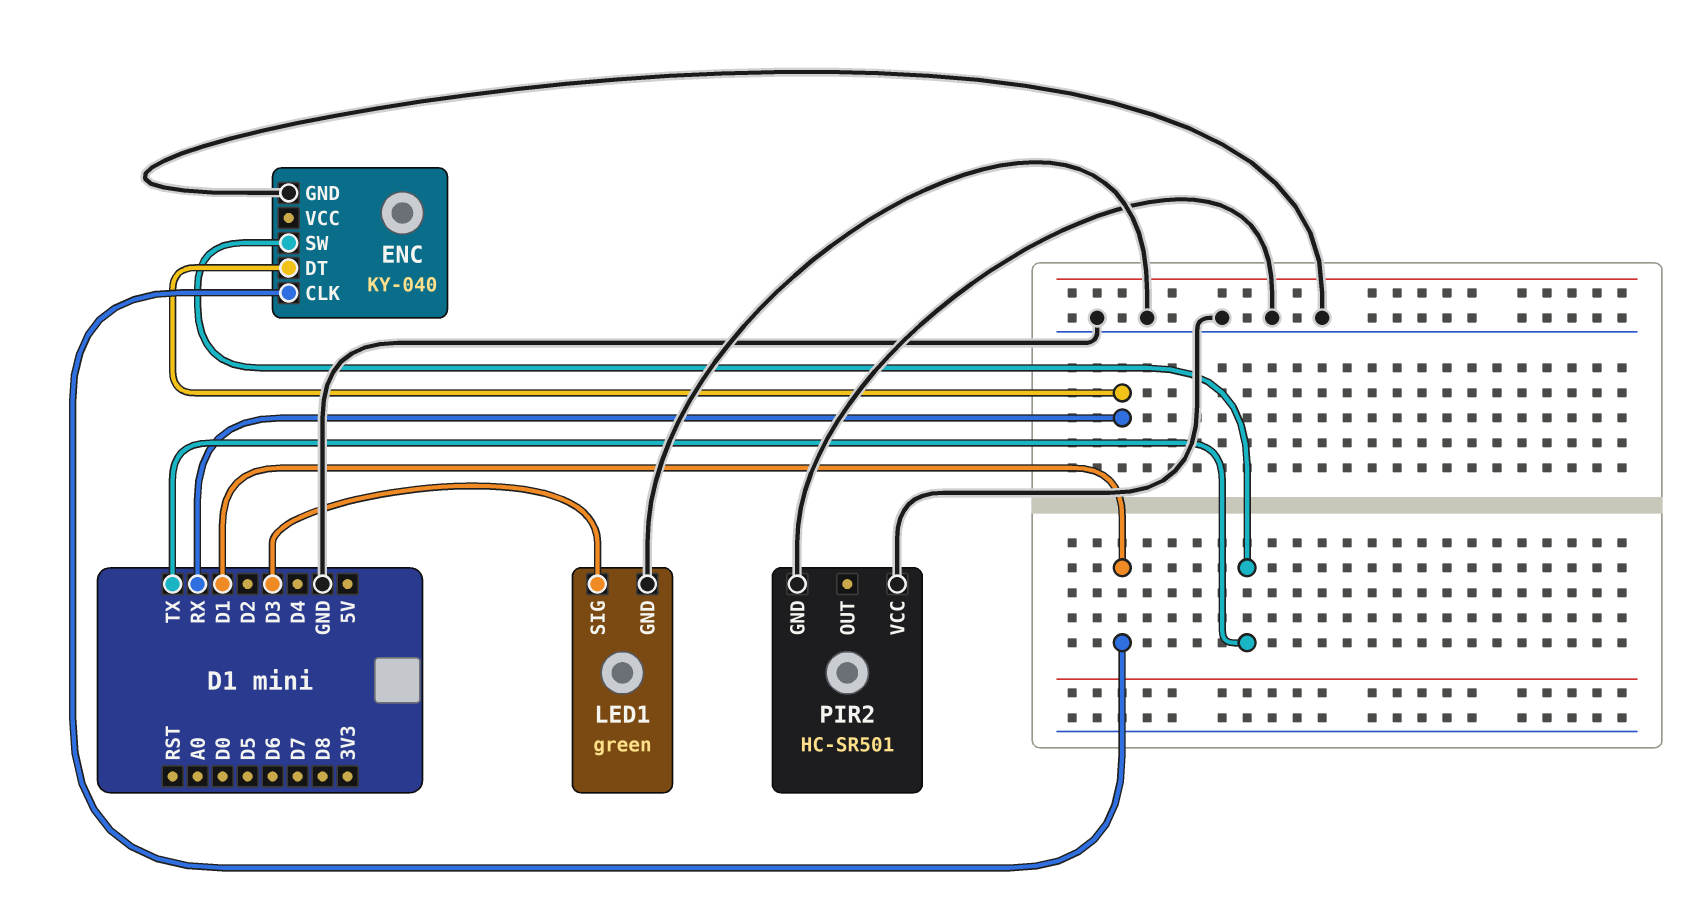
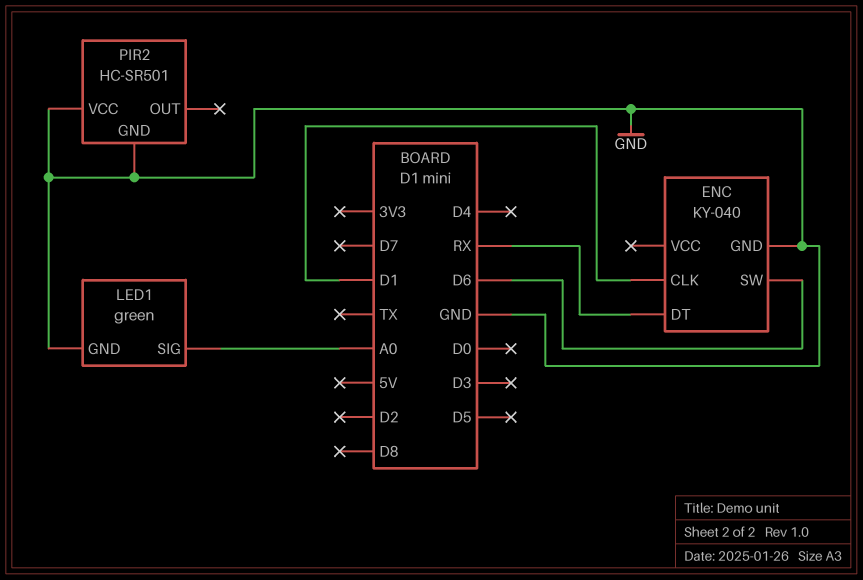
ENC pin SW: TX -> D6
LED1 pin SIG: D3 -> A0

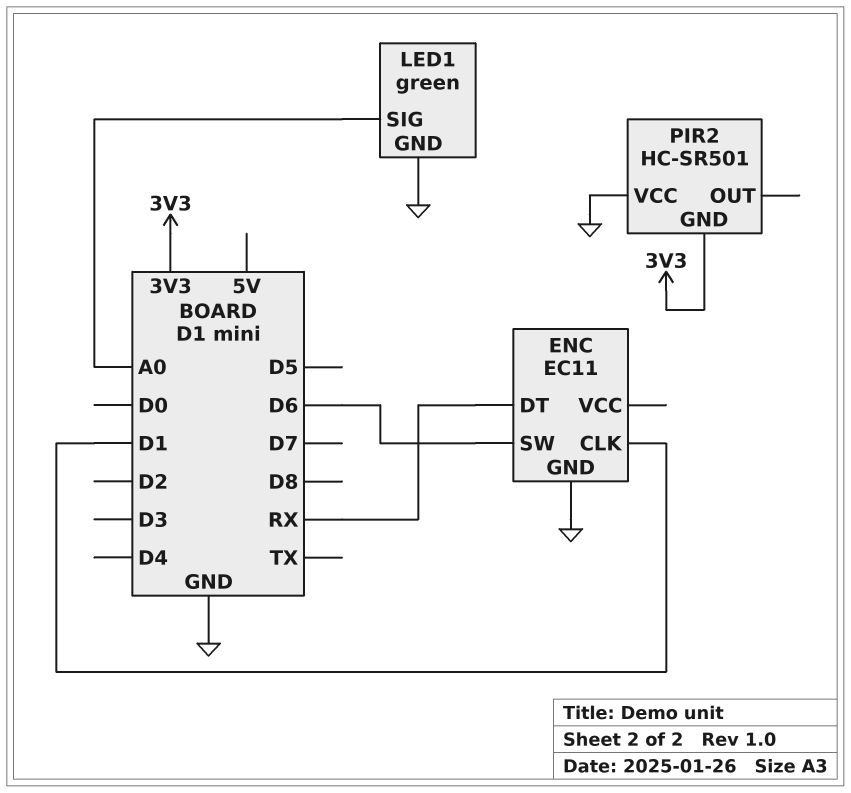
ENC: KY-040 -> EC11
PIR2 pin GND: GND -> 3V3

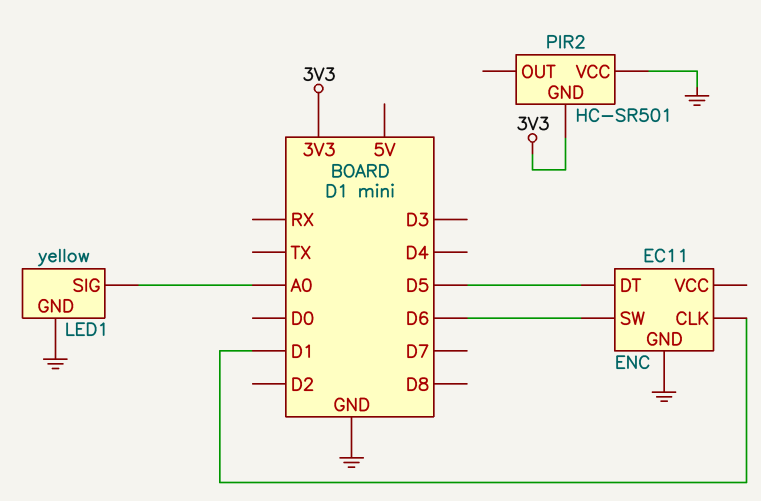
ENC pin DT: RX -> D5
LED1: green -> yellow

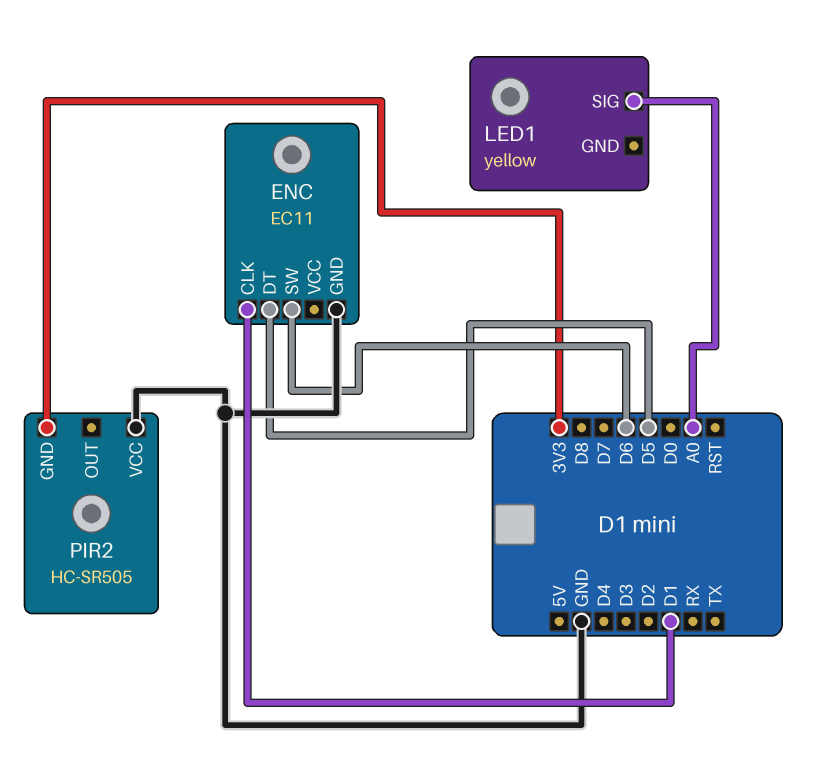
LED1 pin GND: GND -> none
PIR2: HC-SR501 -> HC-SR505

